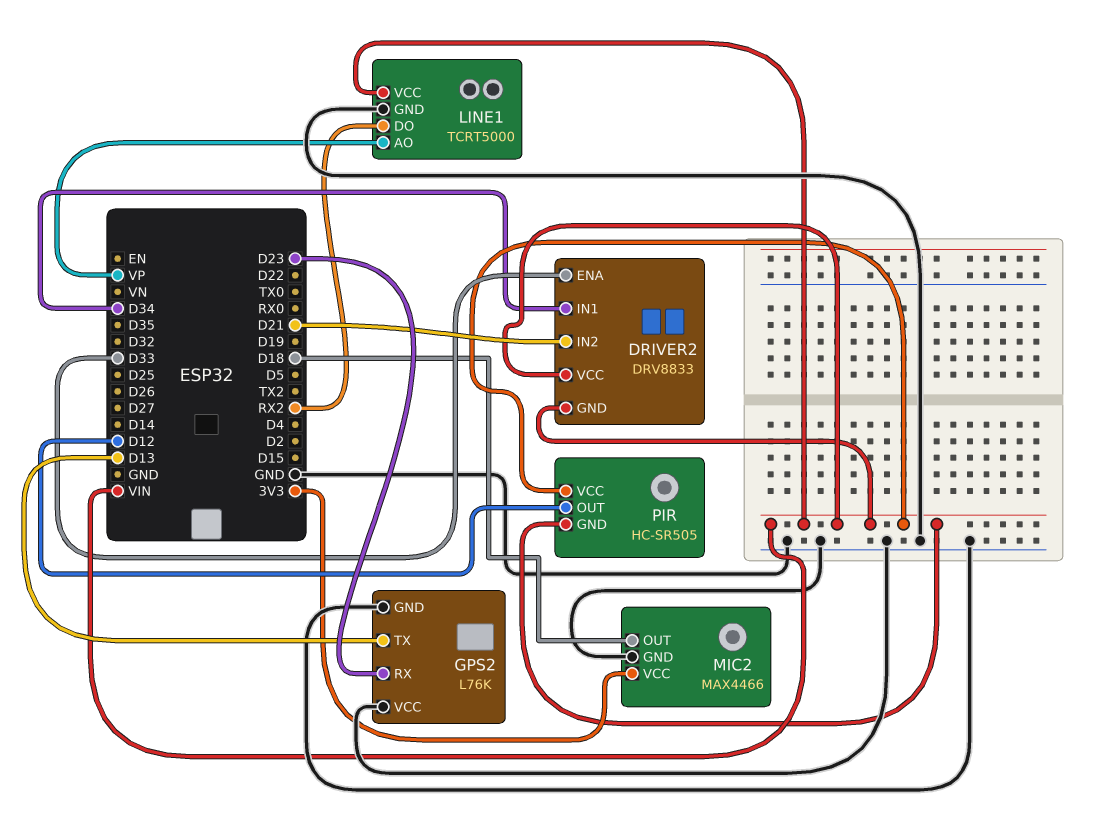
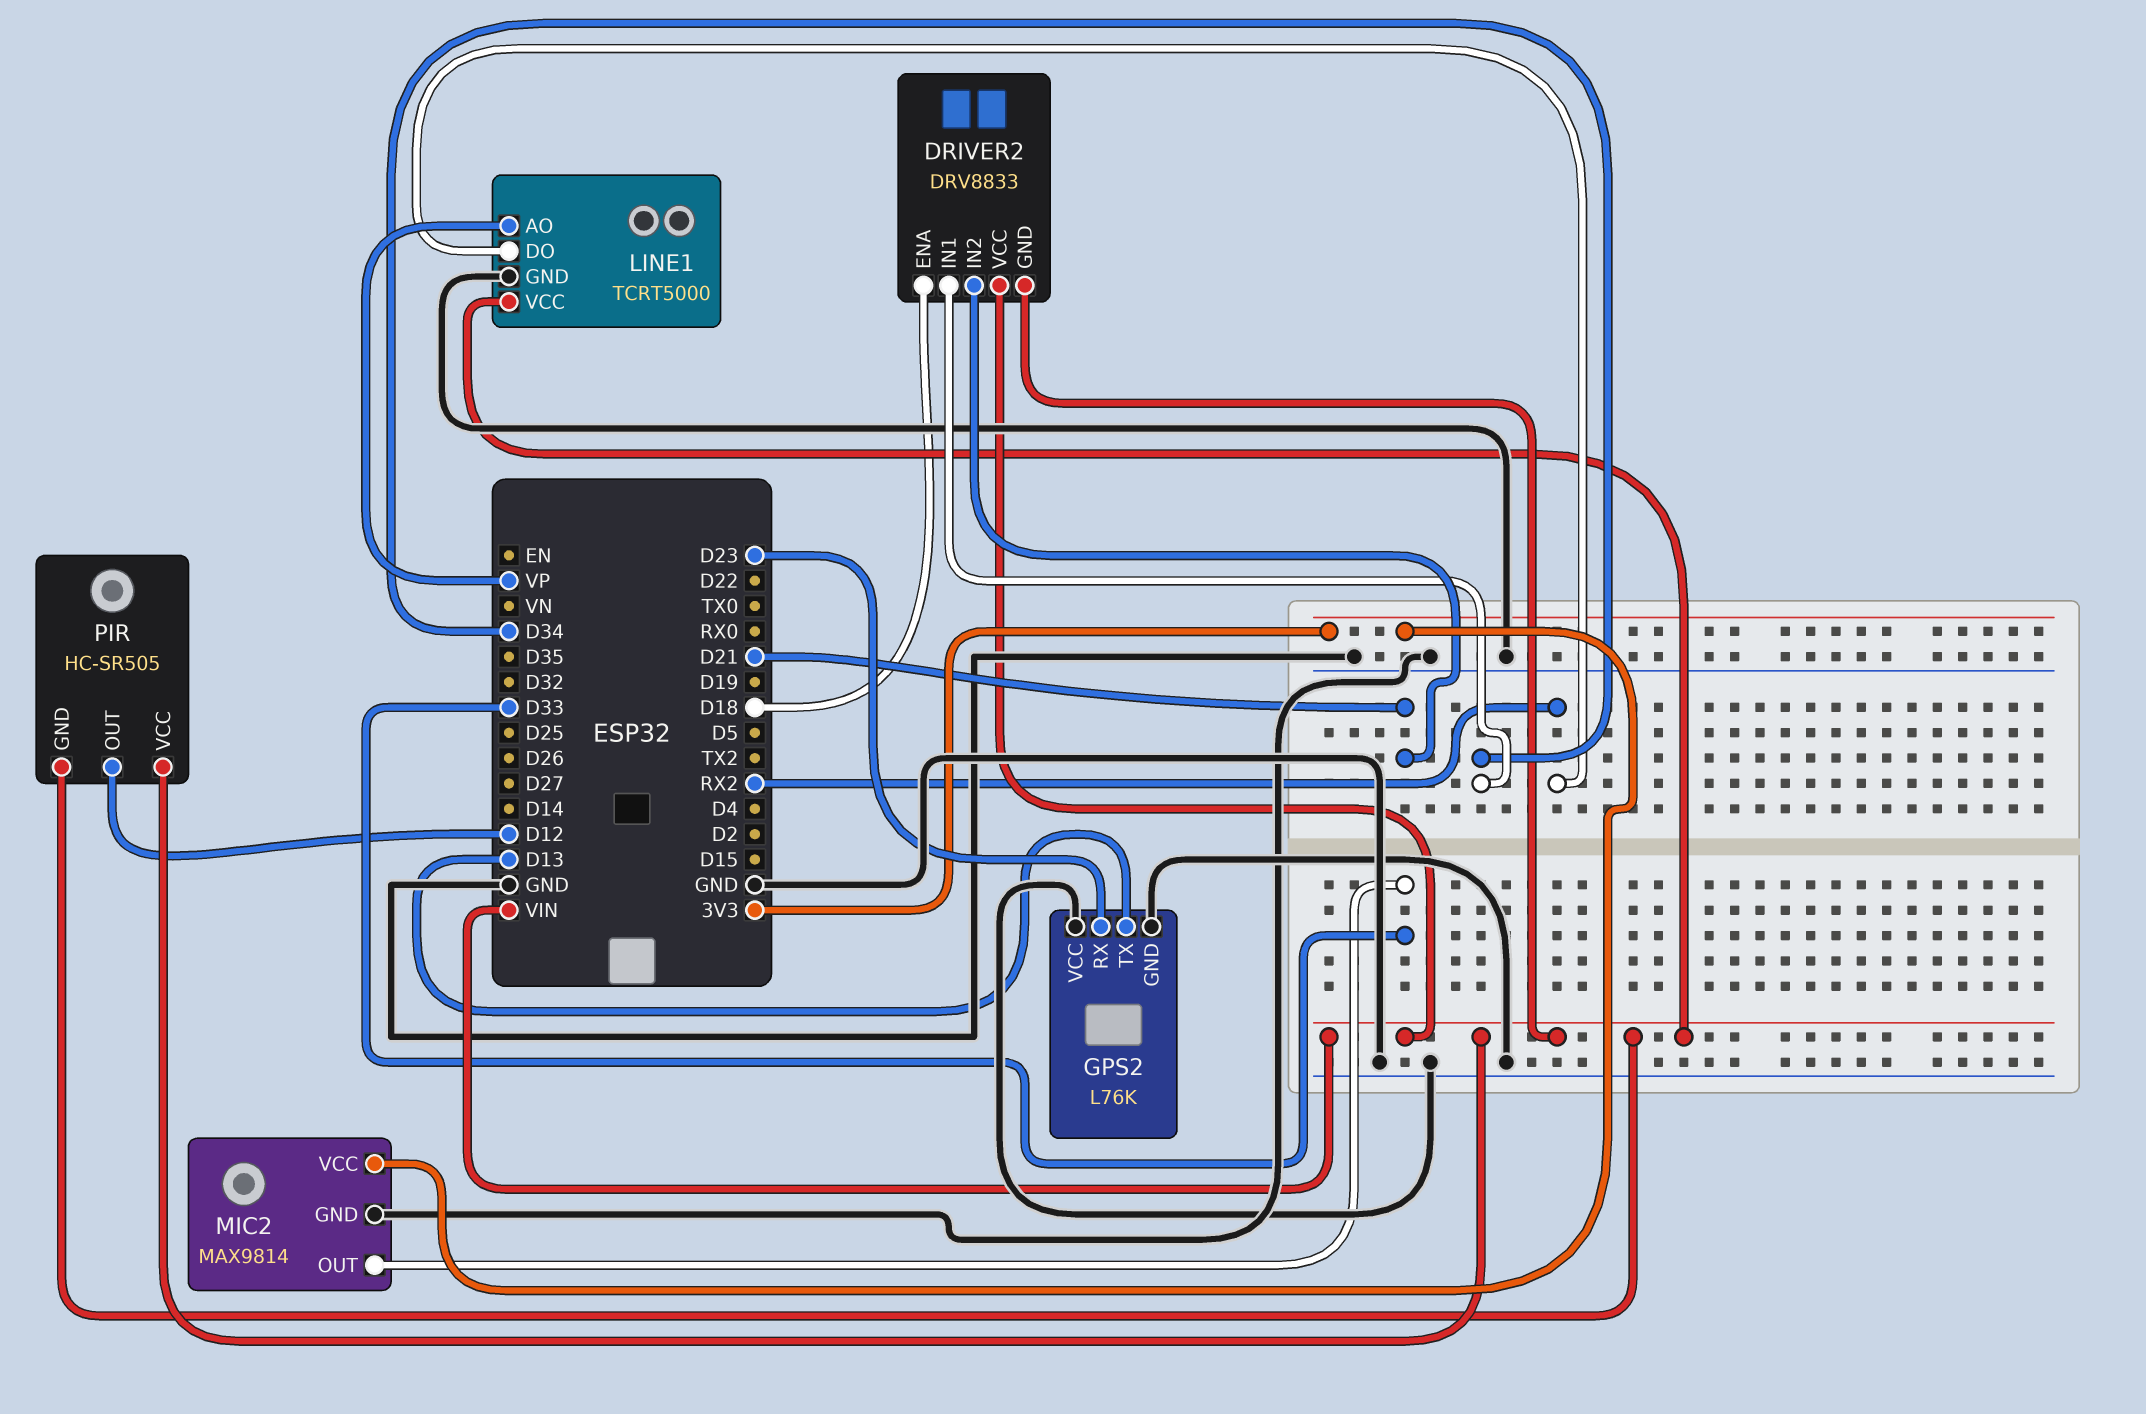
DRIVER2 pin ENA: D33 -> D18
MIC2: MAX4466 -> MAX9814
MIC2 pin OUT: D18 -> D33

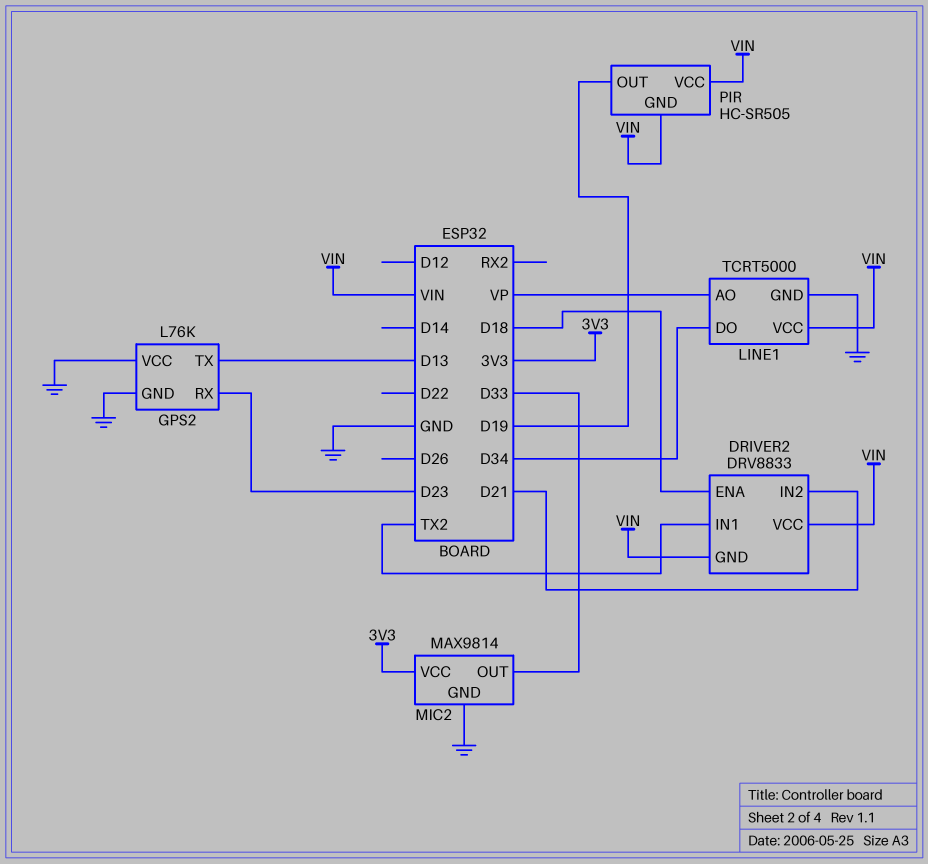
DRIVER2 pin IN1: D34 -> TX2
LINE1 pin DO: RX2 -> D34
PIR pin OUT: D12 -> D19

